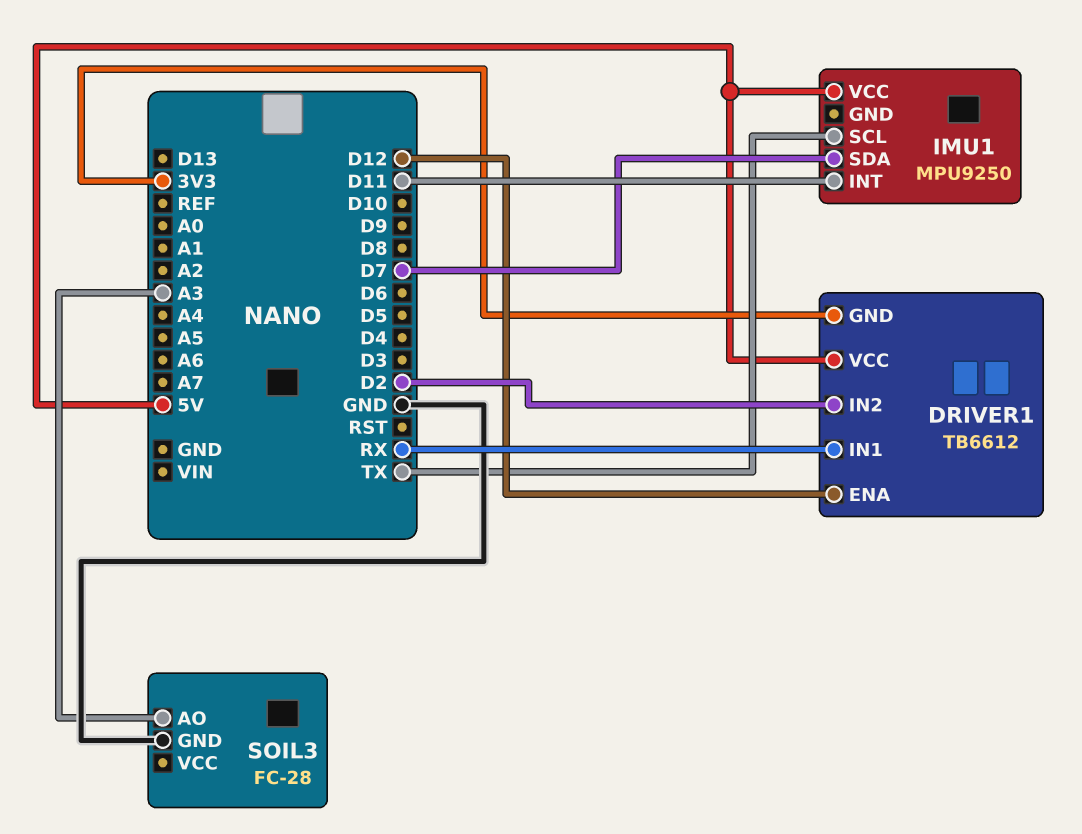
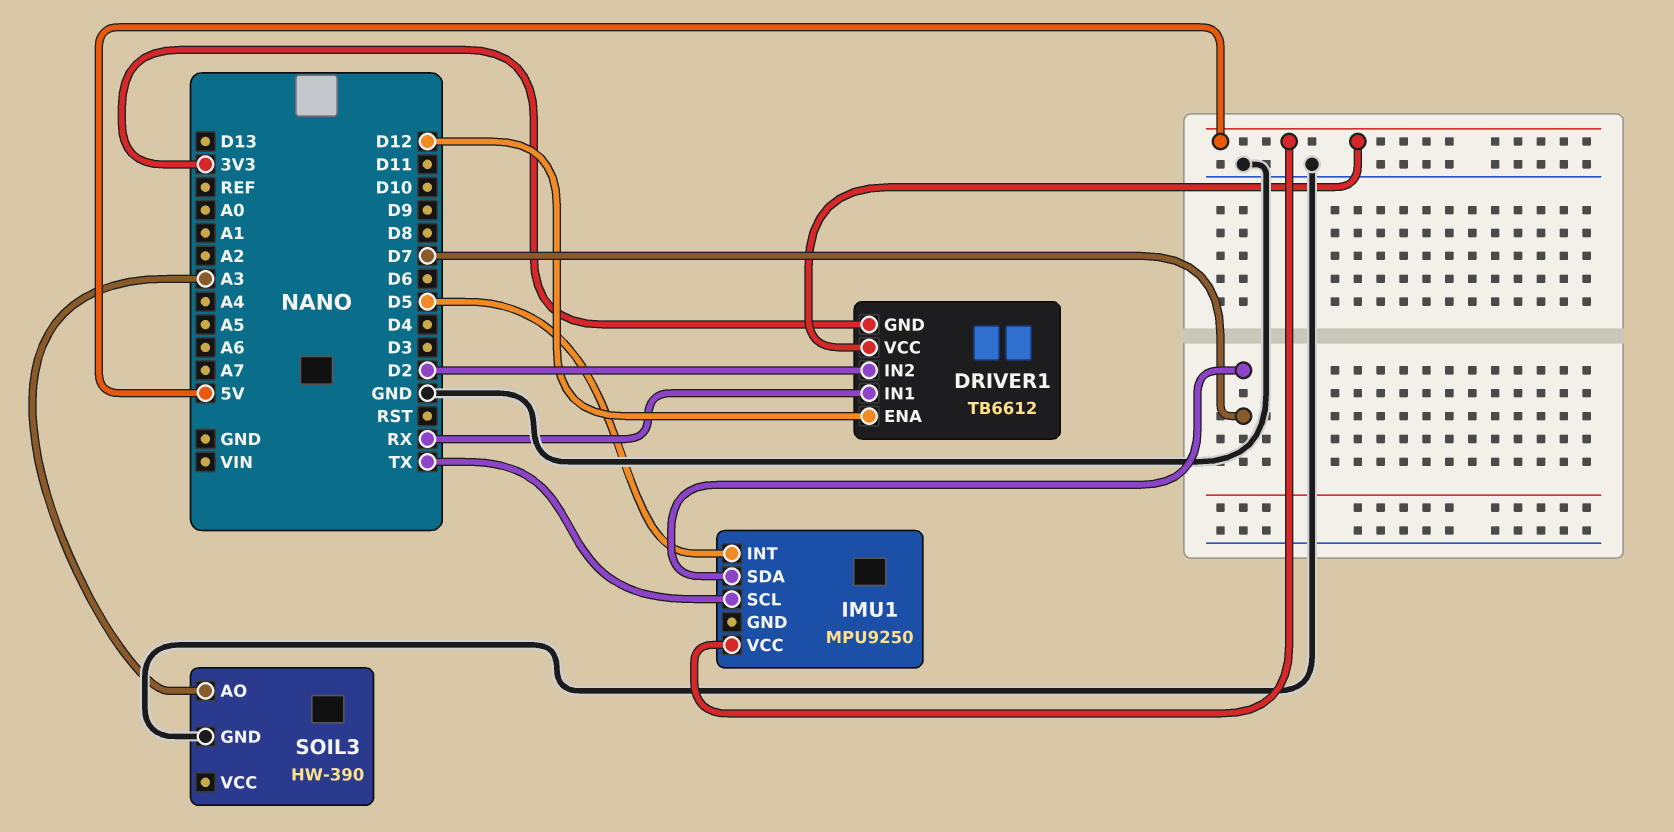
IMU1 pin INT: D11 -> D5
SOIL3: FC-28 -> HW-390

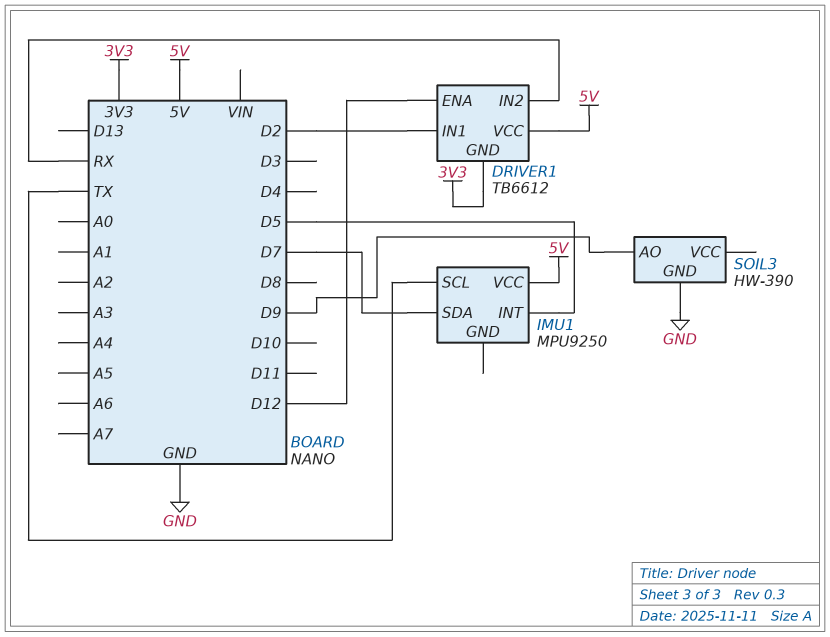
DRIVER1 pin IN1: RX -> D2
DRIVER1 pin IN2: D2 -> RX
SOIL3 pin AO: A3 -> D9

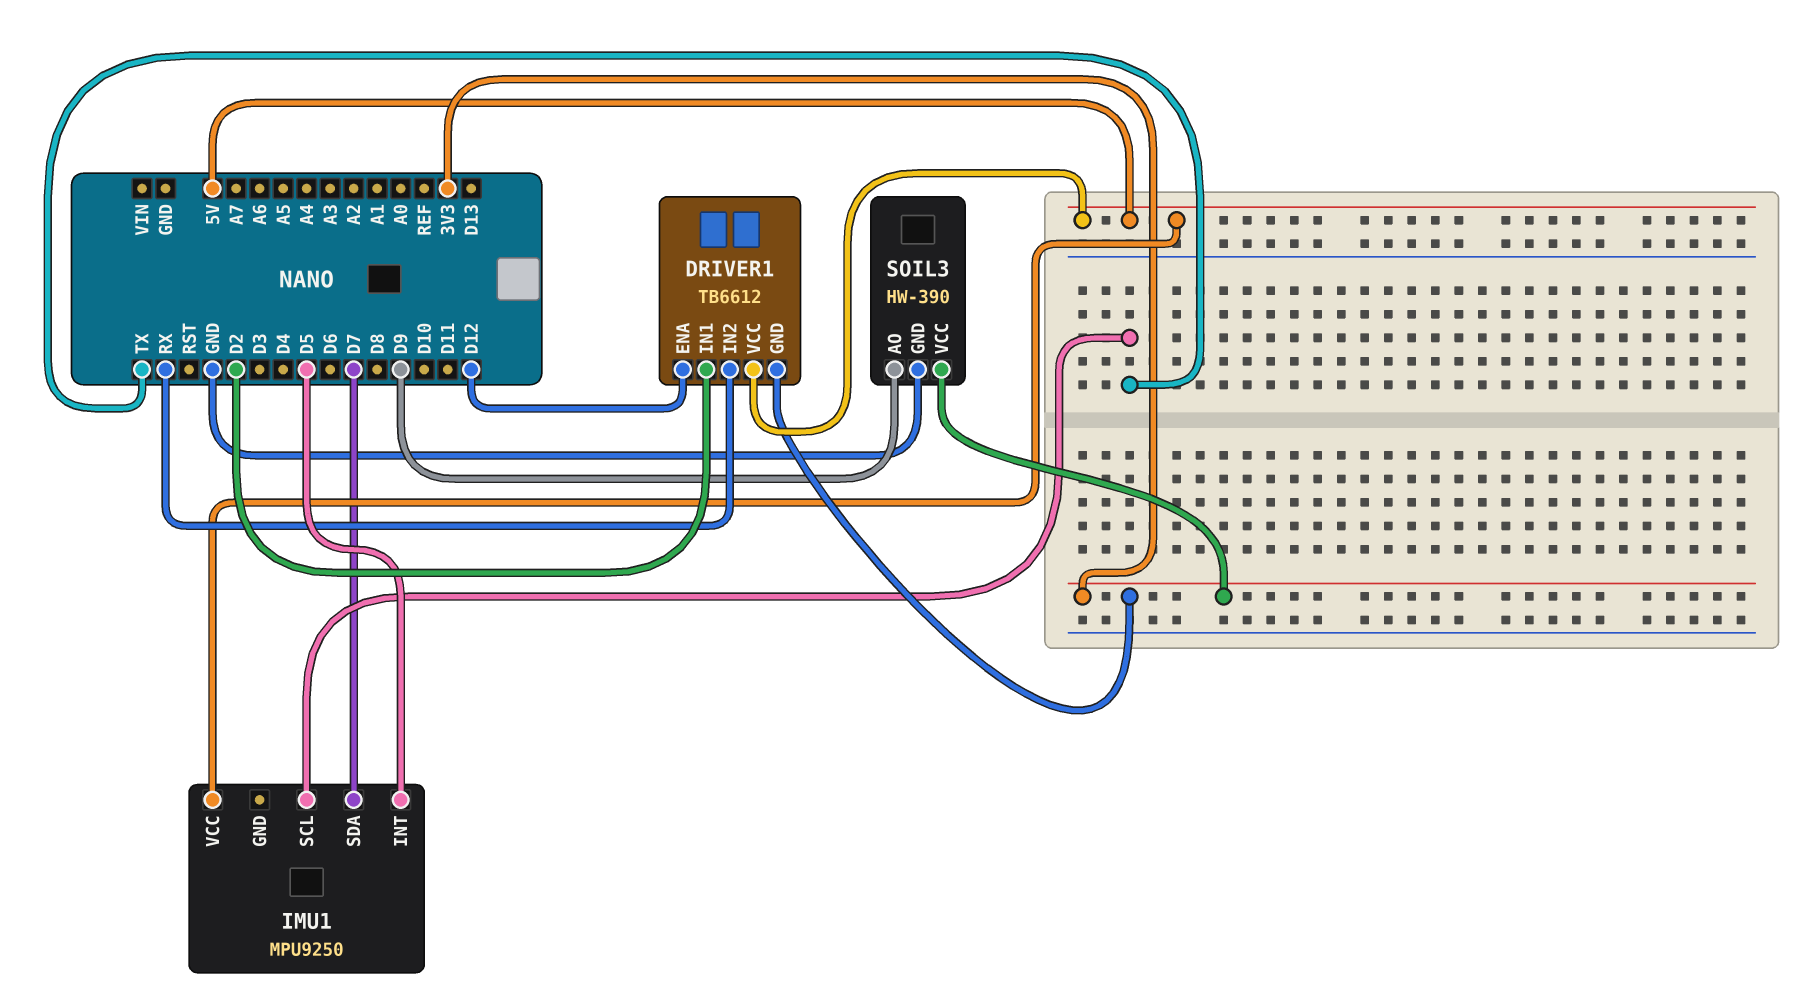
SOIL3 pin VCC: none -> 3V3

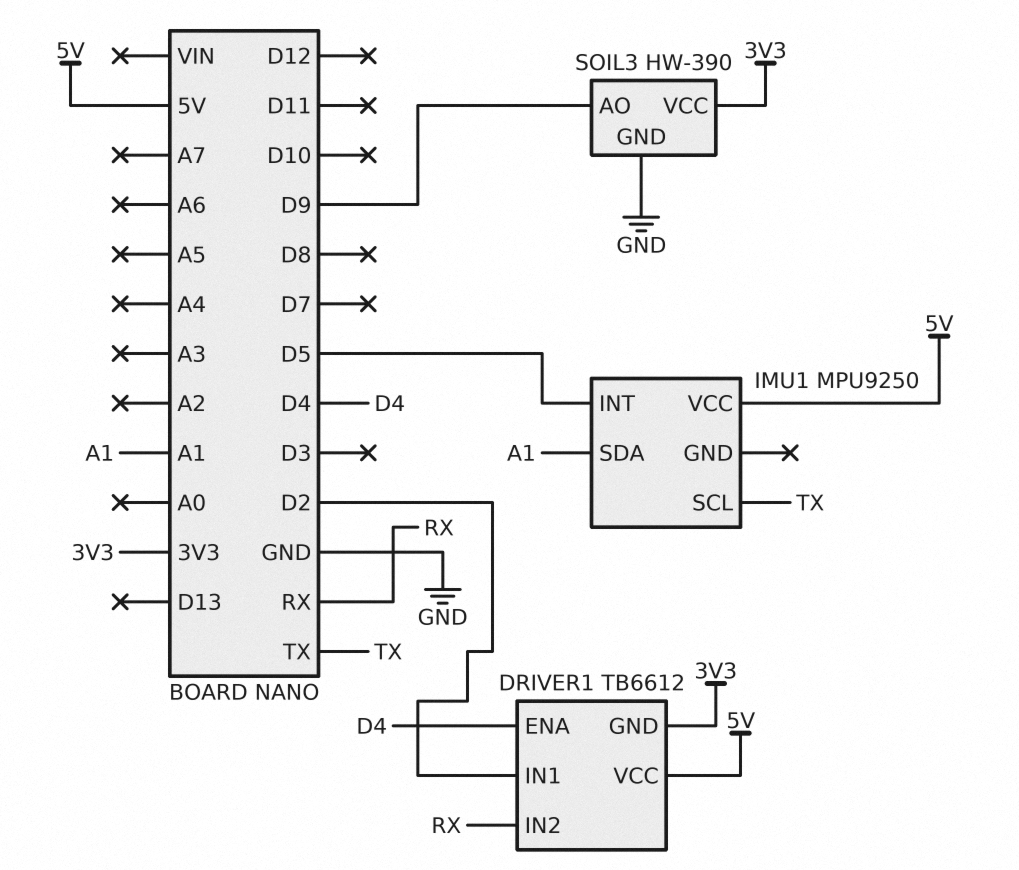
DRIVER1 pin ENA: D12 -> D4
IMU1 pin SDA: D7 -> A1

